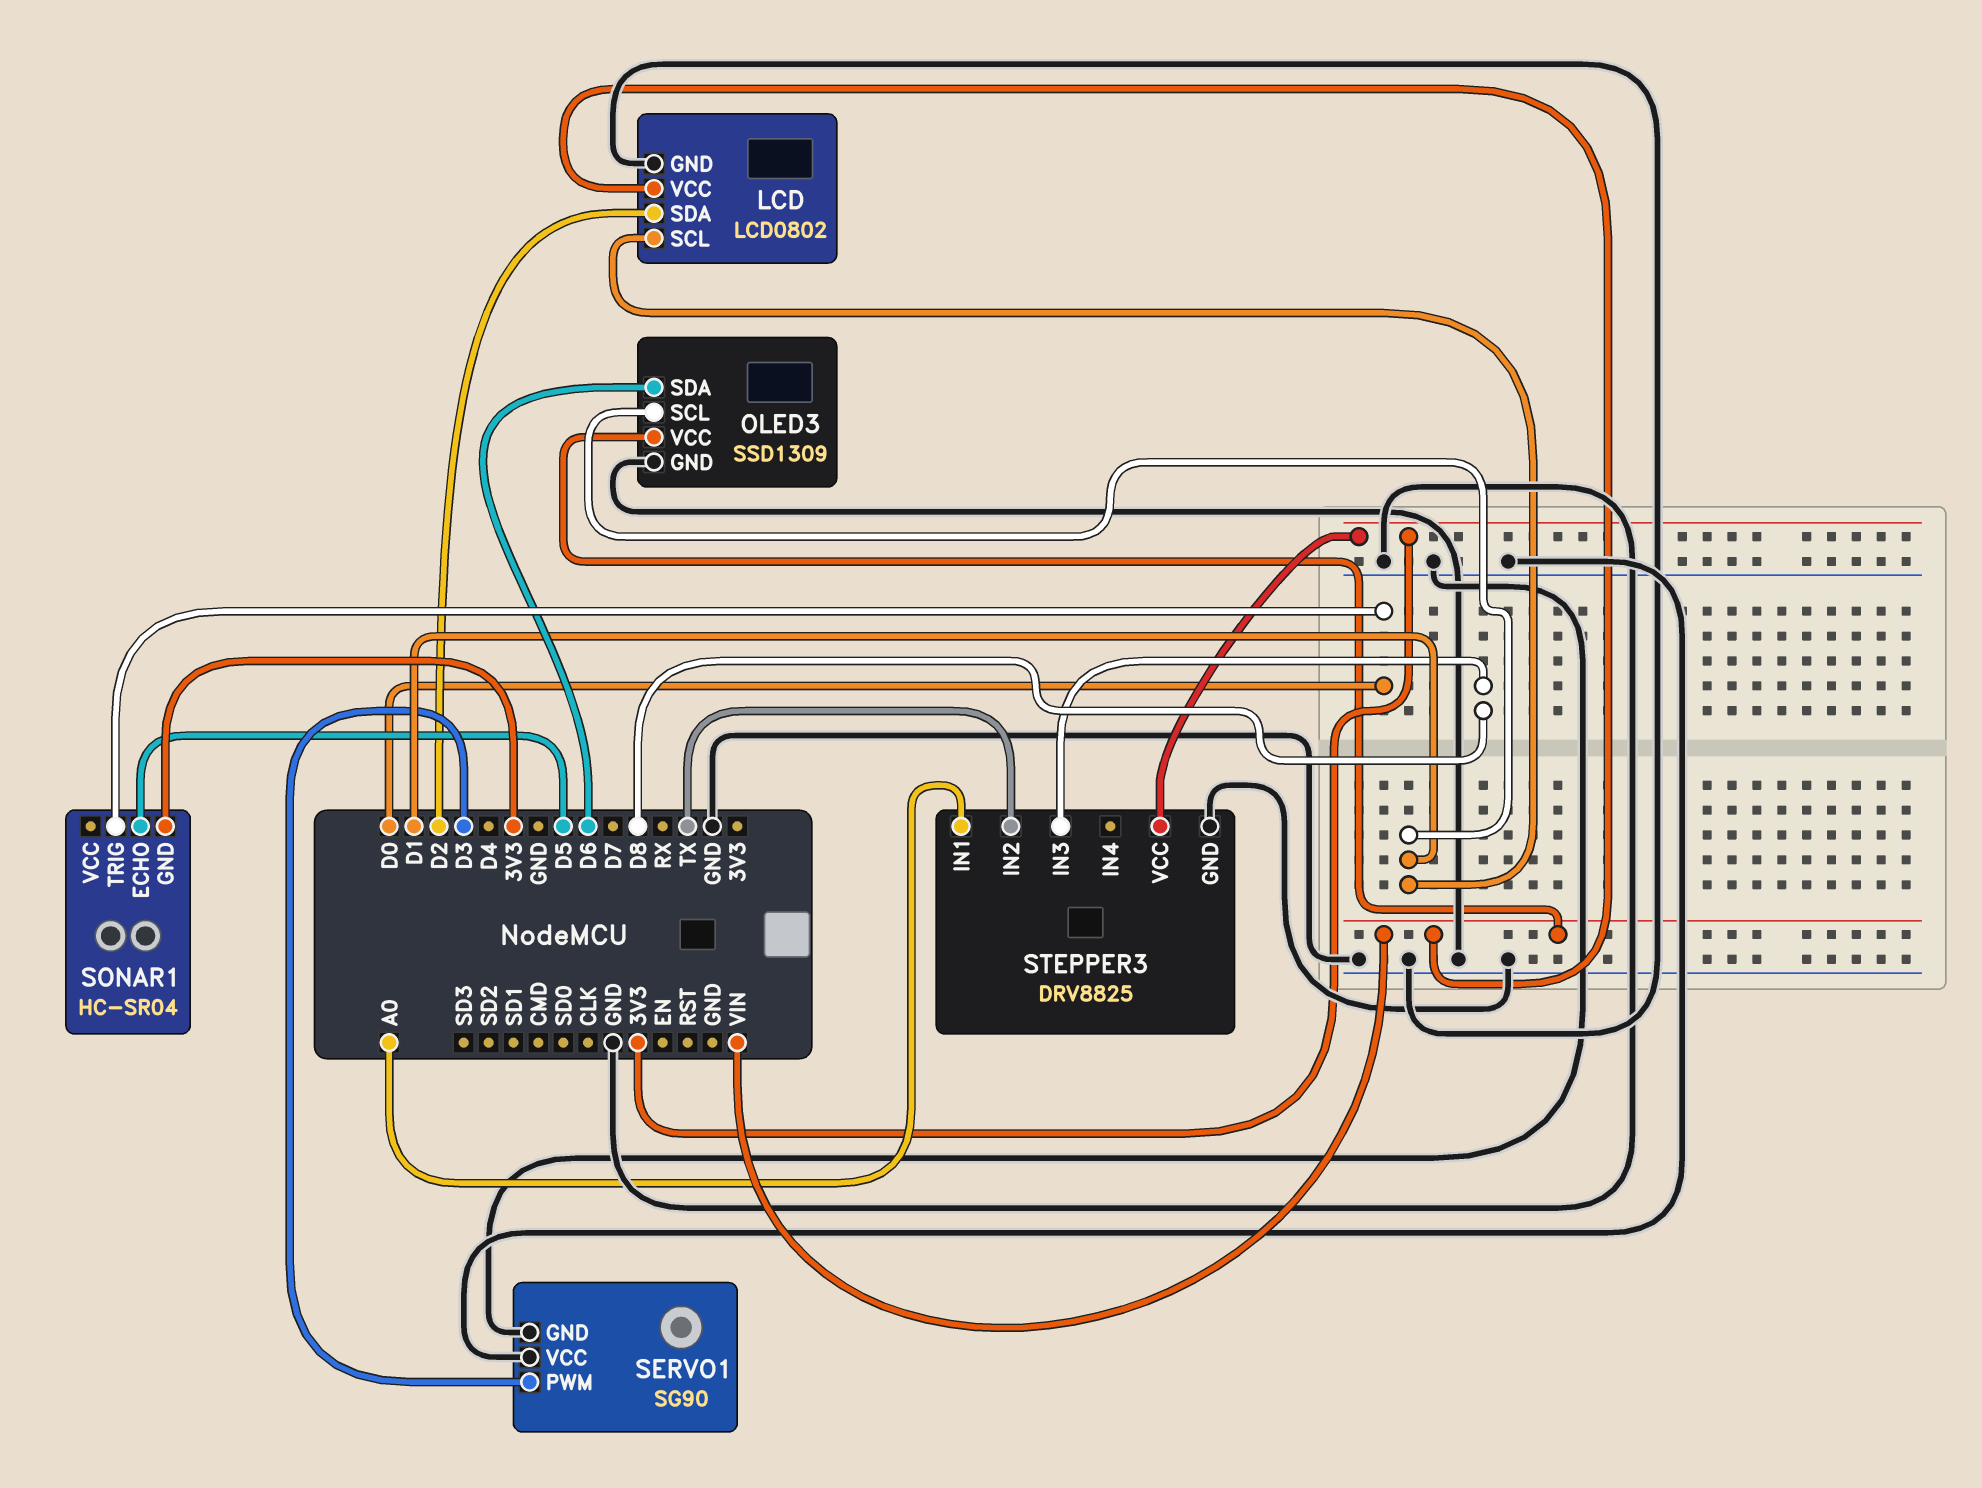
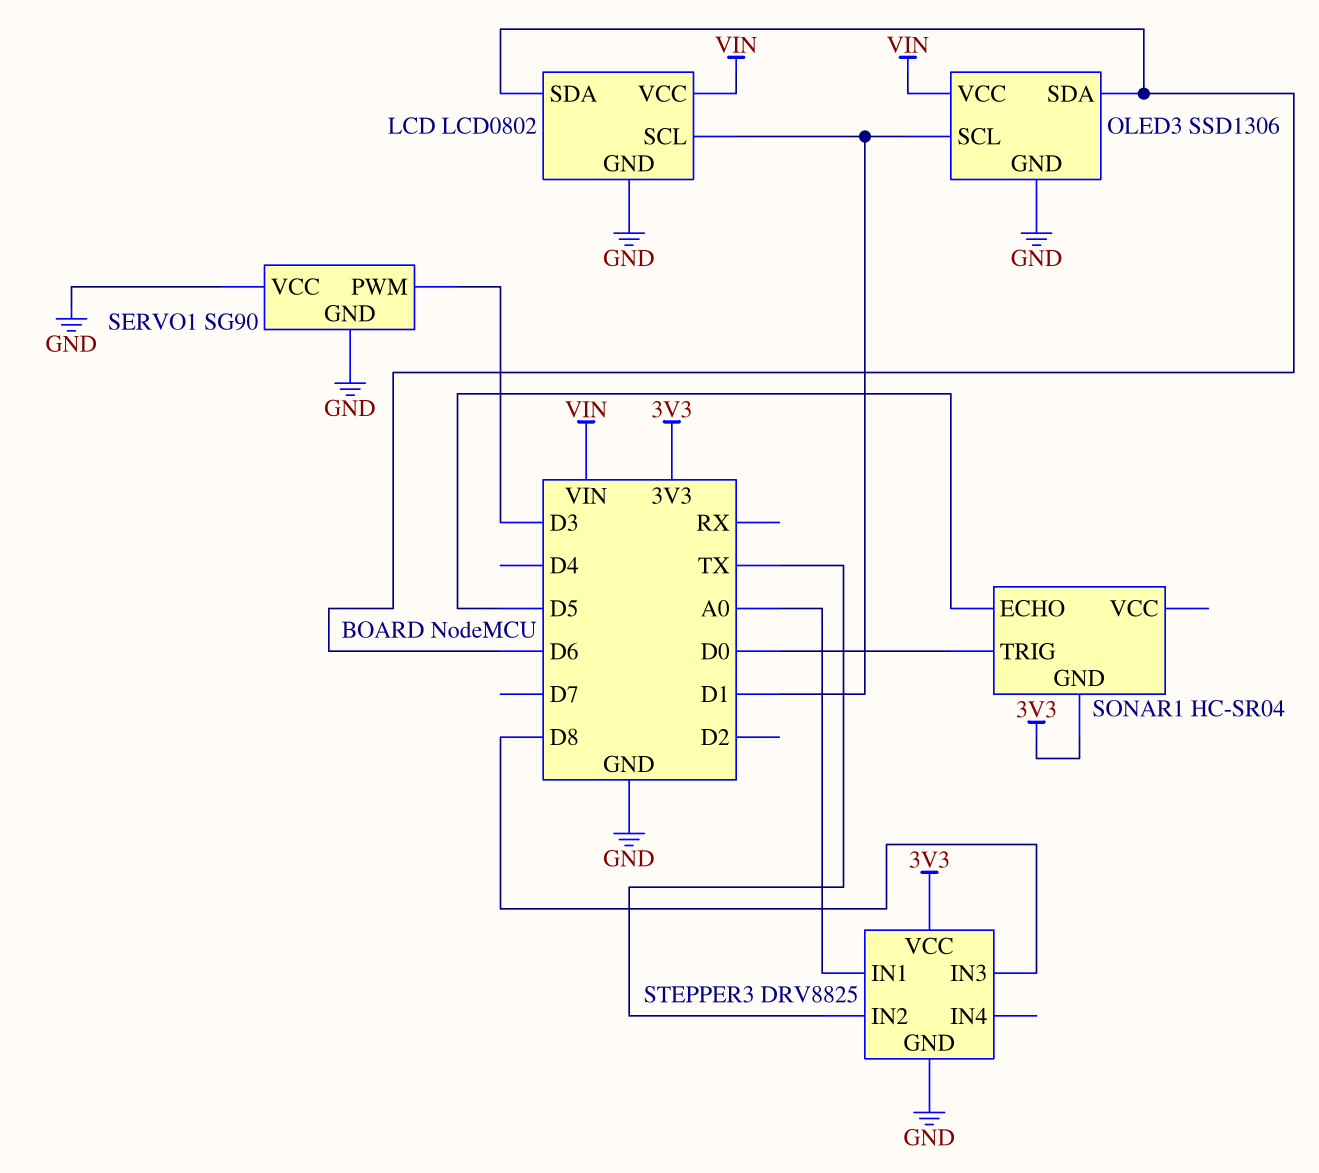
LCD pin SDA: D2 -> D6
OLED3: SSD1309 -> SSD1306

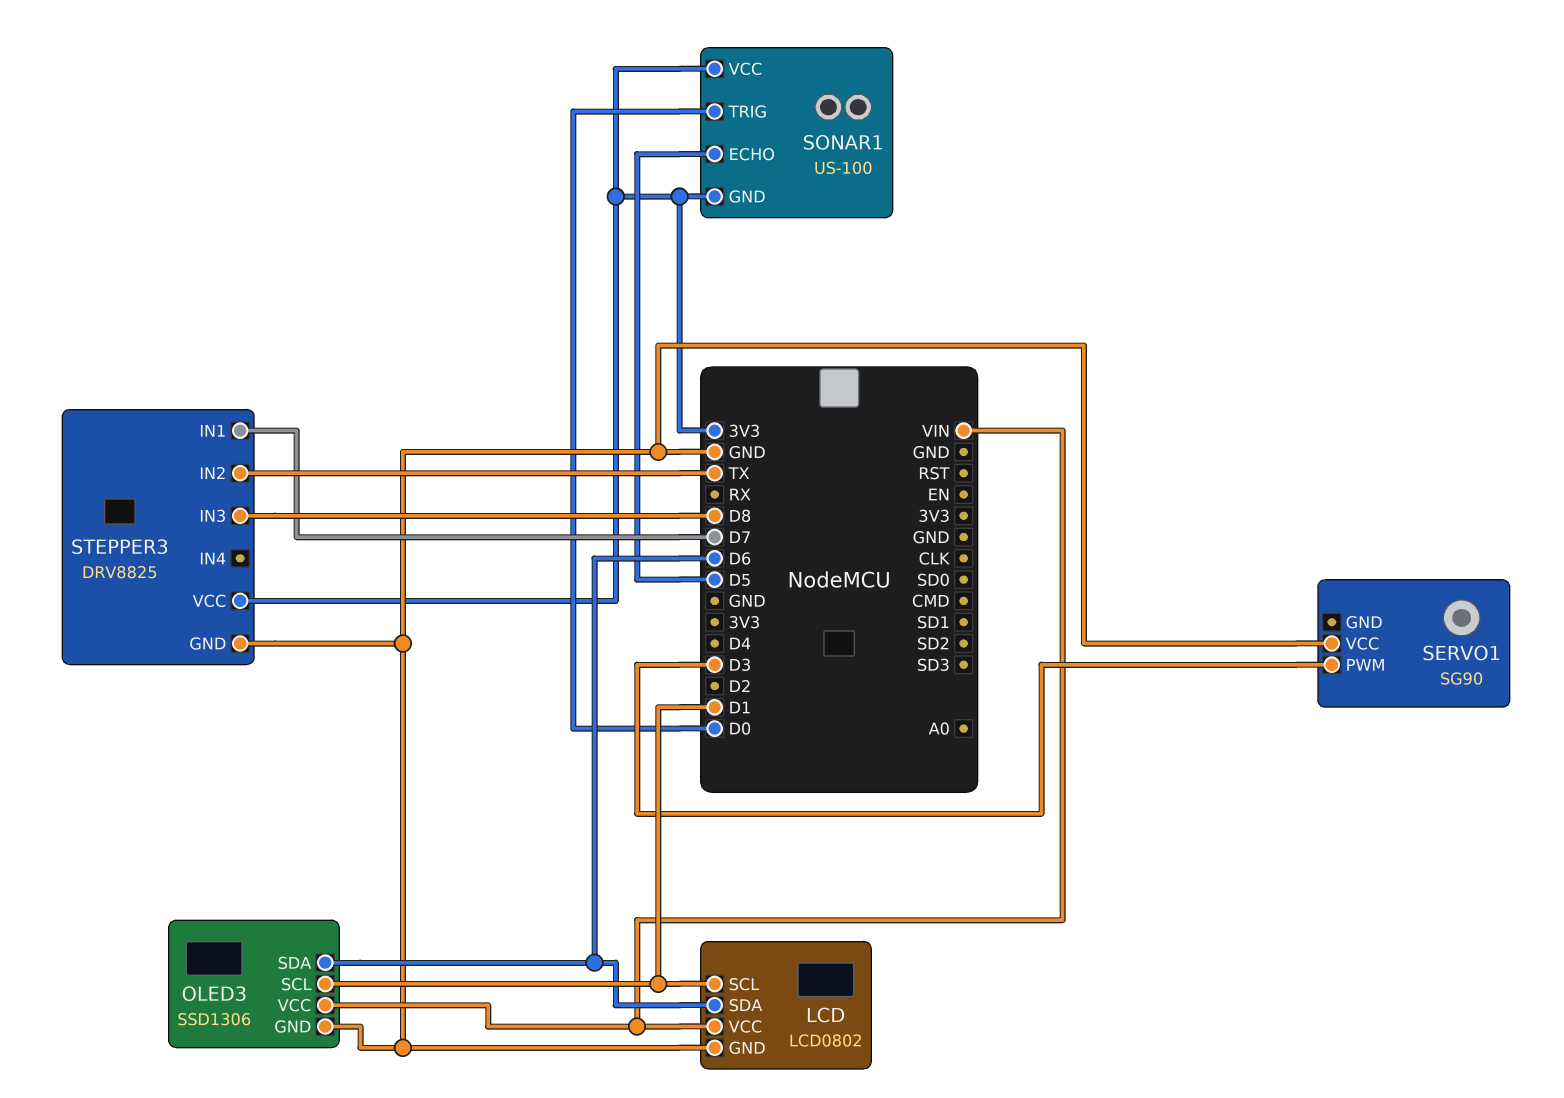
SERVO1 pin GND: GND -> none
SONAR1: HC-SR04 -> US-100
SONAR1 pin VCC: none -> 3V3
STEPPER3 pin IN1: A0 -> D7

